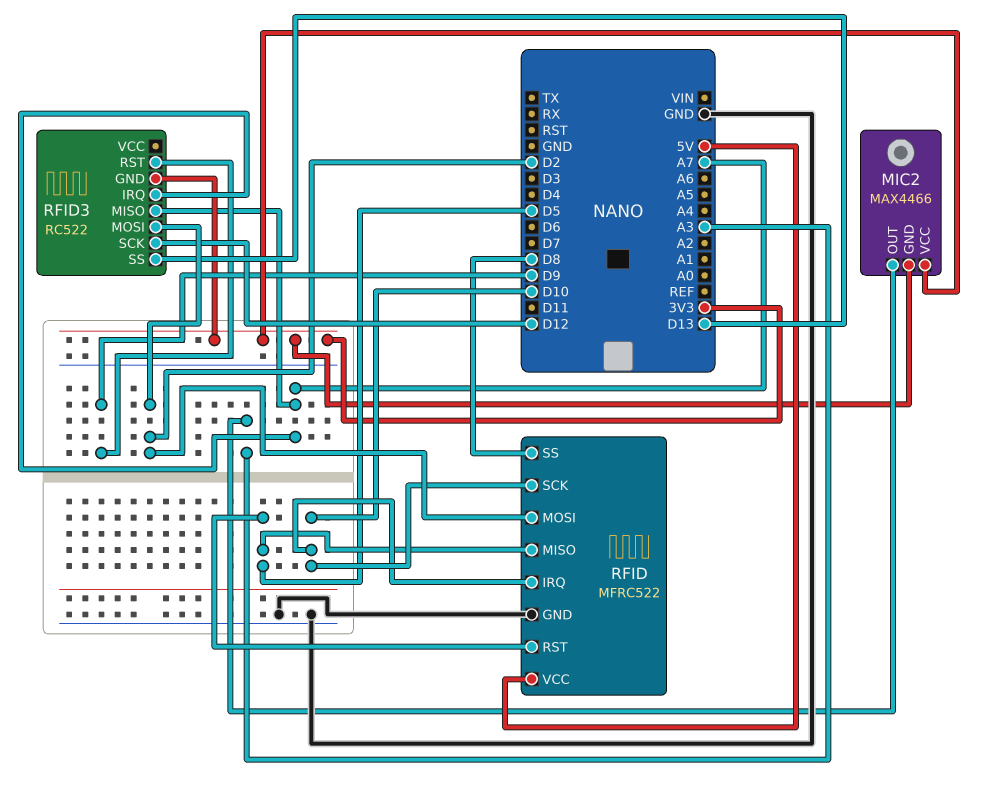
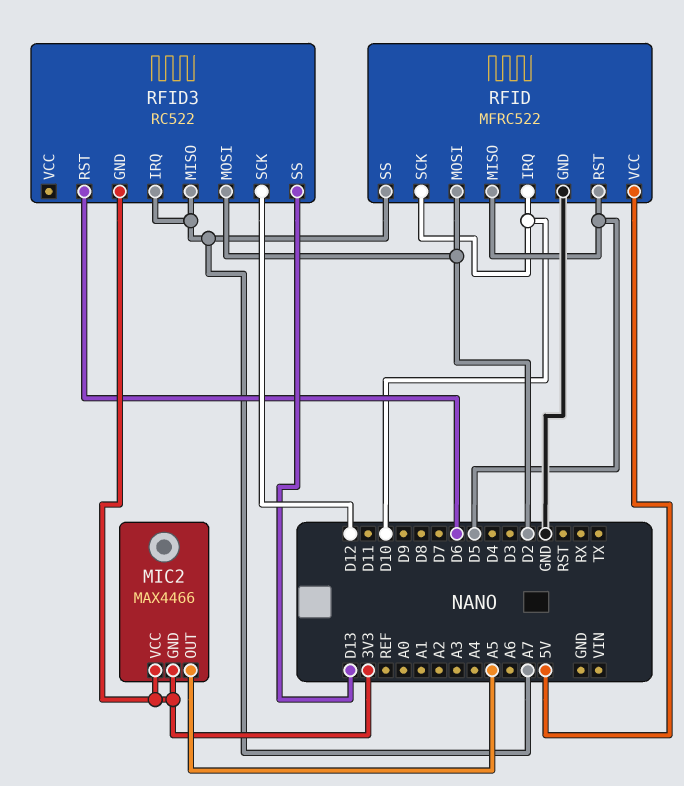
MIC2 pin OUT: A3 -> A5
RFID pin SS: D8 -> A7
RFID3 pin RST: D9 -> D6

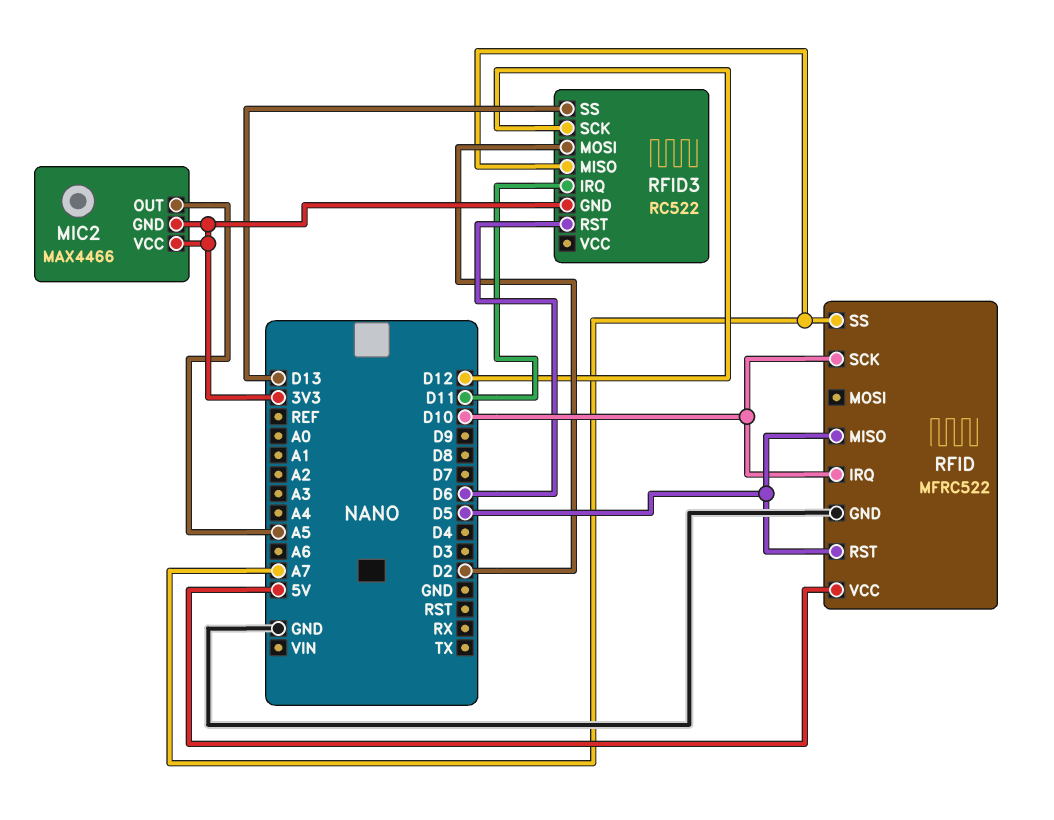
RFID pin MOSI: D2 -> none
RFID3 pin IRQ: A7 -> D11

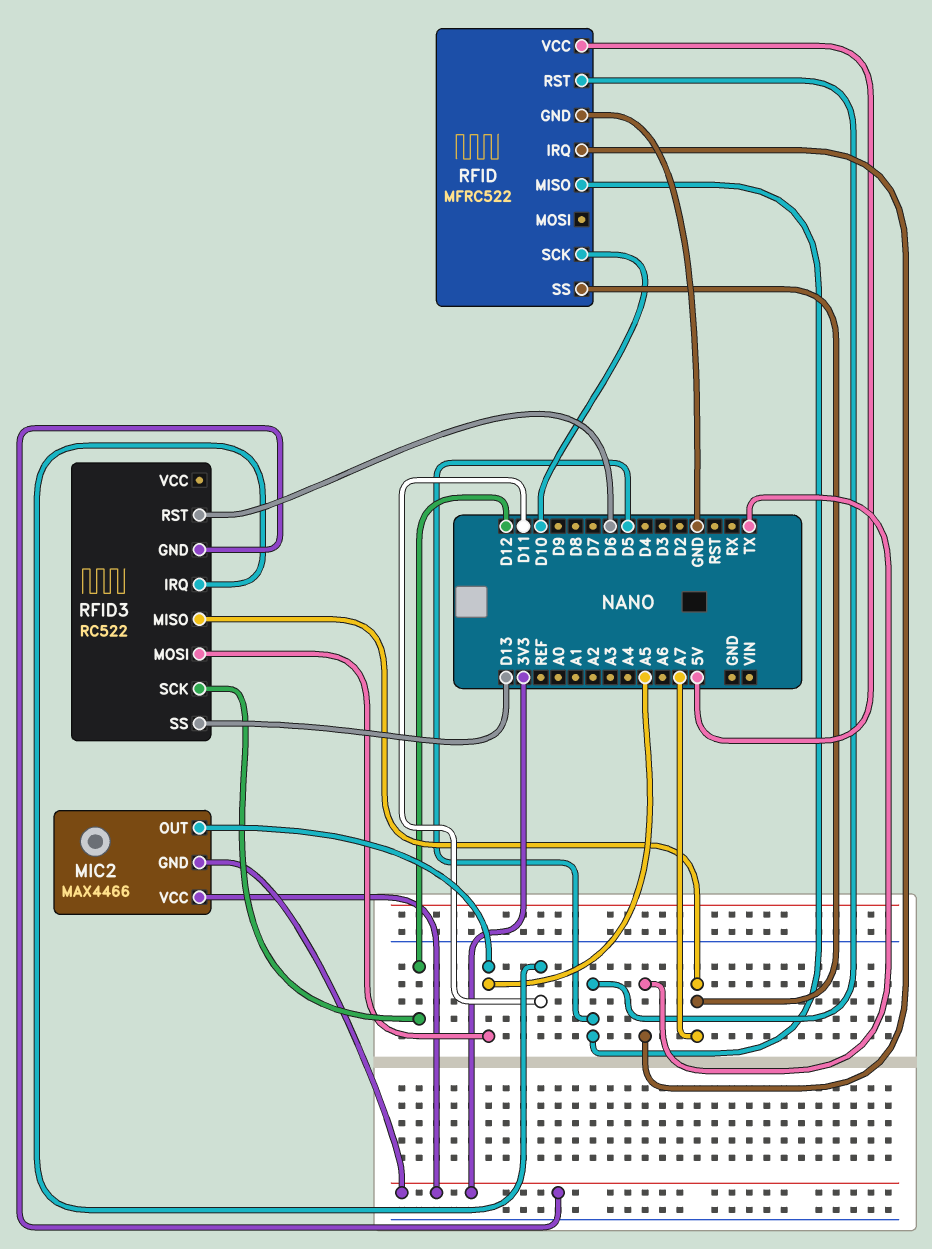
RFID pin IRQ: D10 -> TX
RFID3 pin MOSI: D2 -> A5

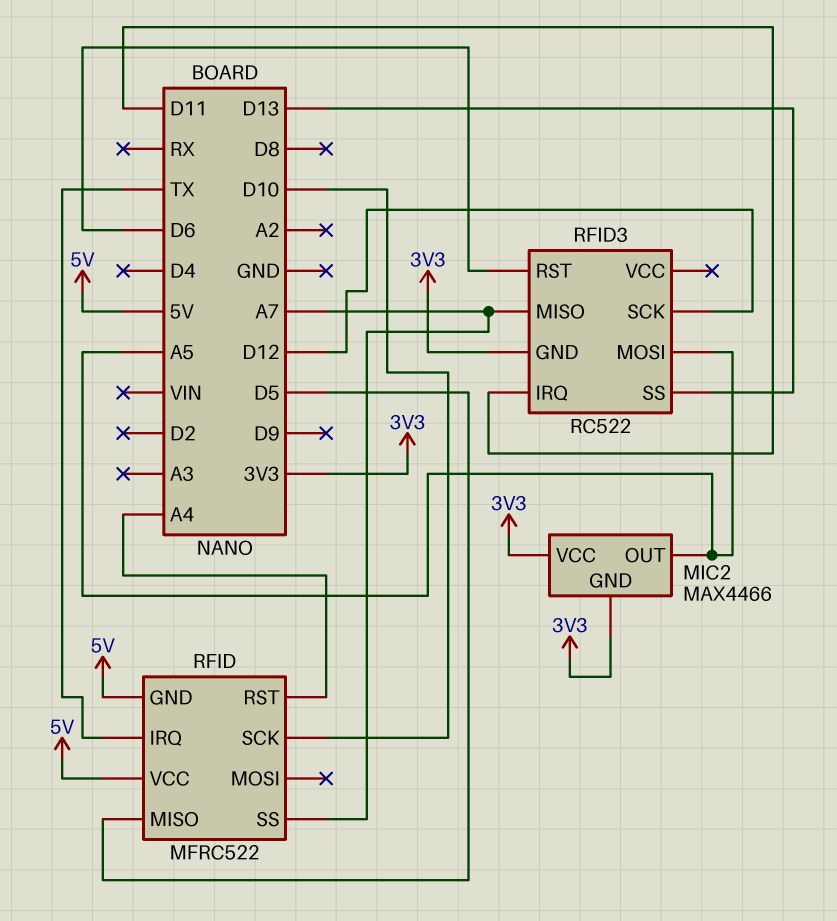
RFID pin GND: GND -> 5V
RFID pin RST: D5 -> A4

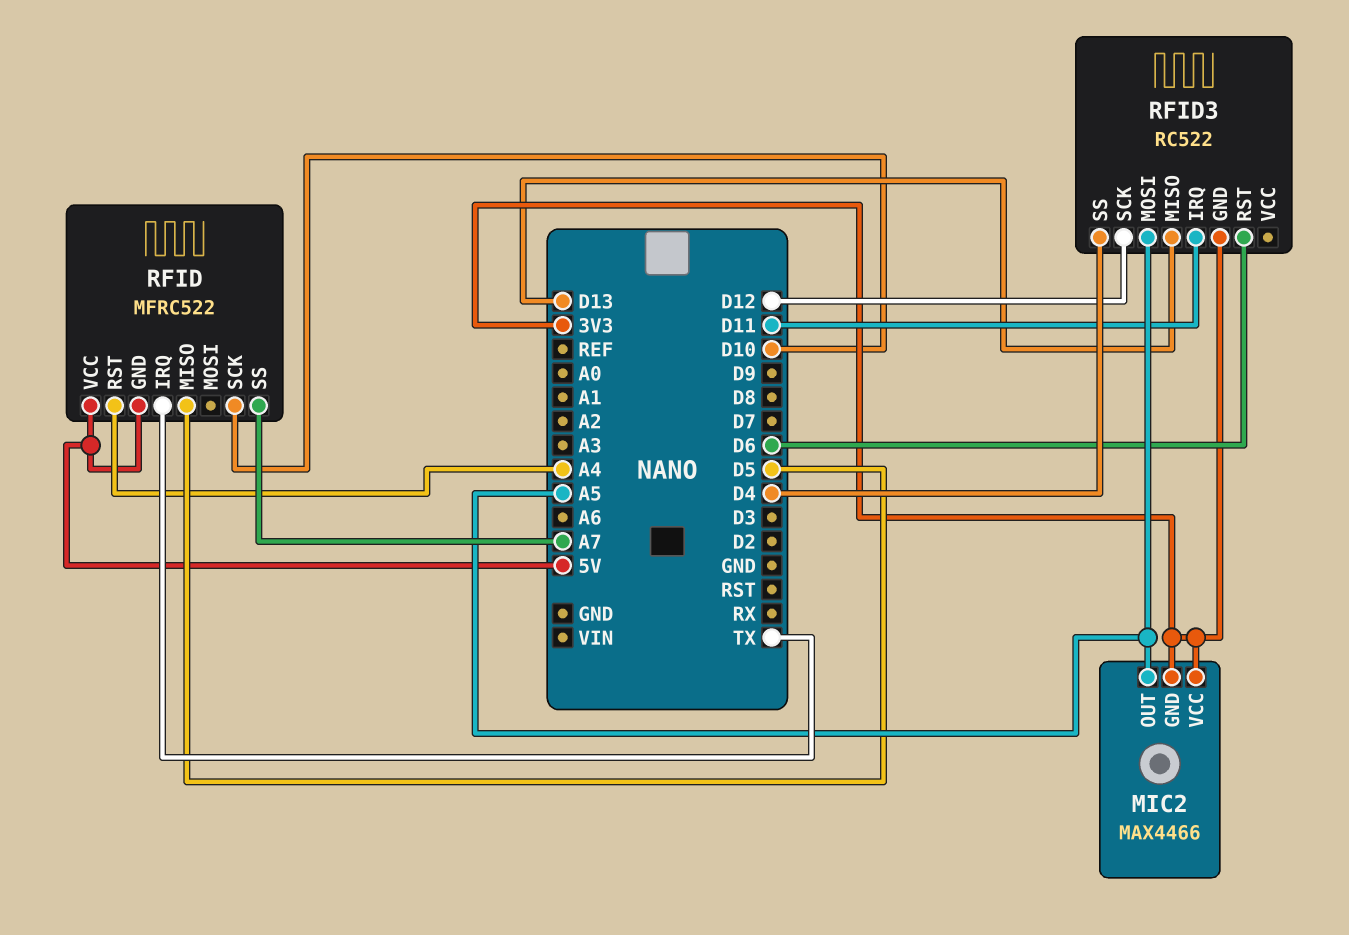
RFID3 pin MISO: A7 -> D13
RFID3 pin SS: D13 -> D4

